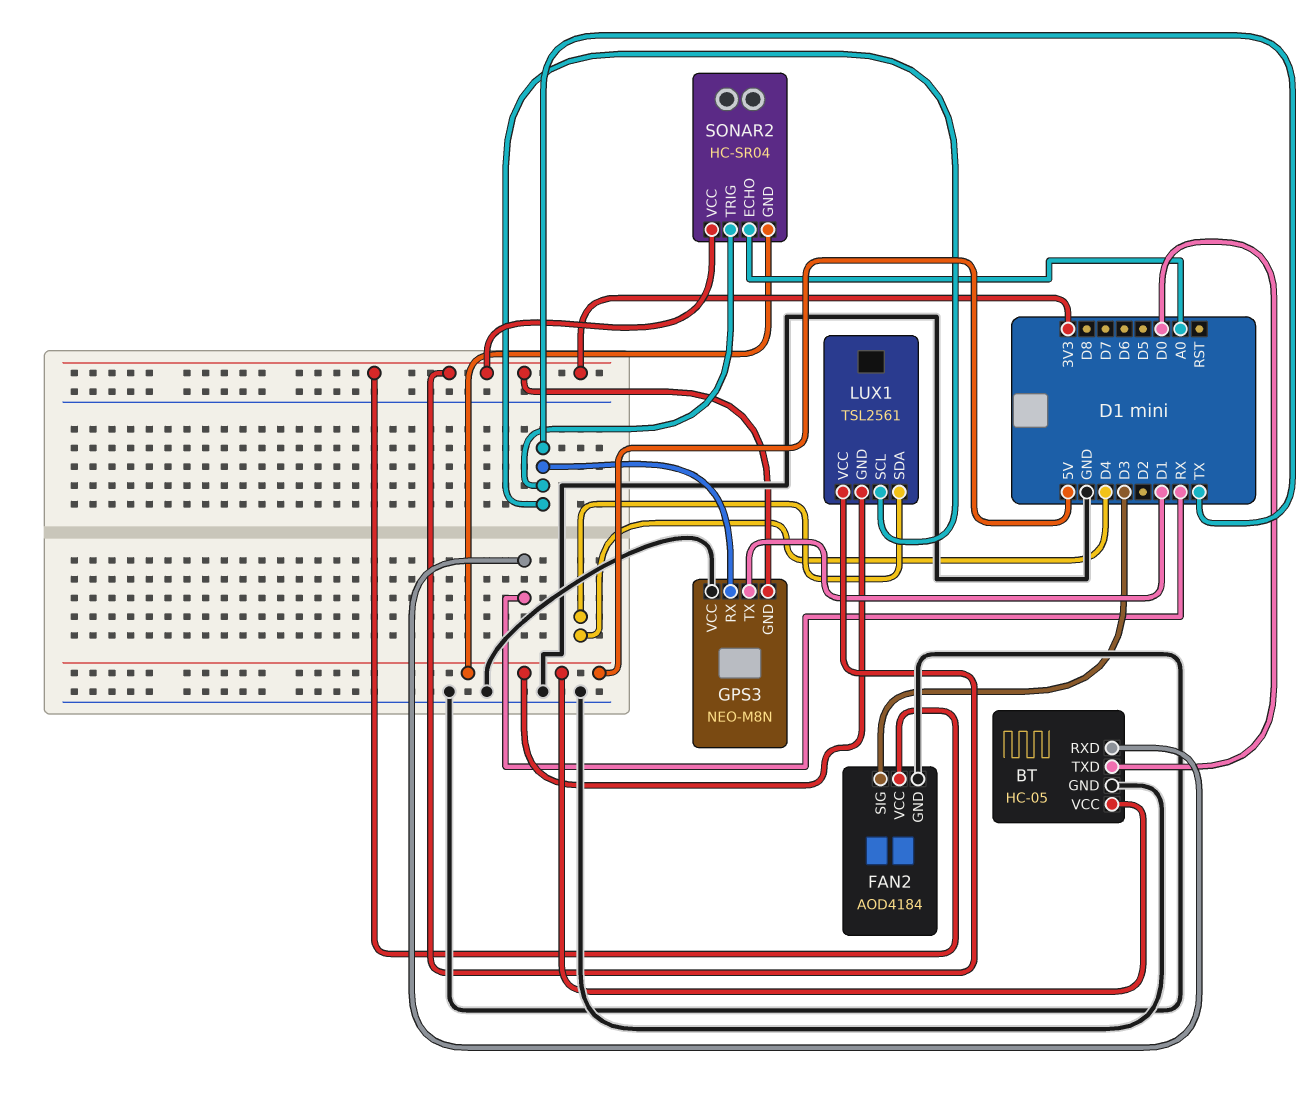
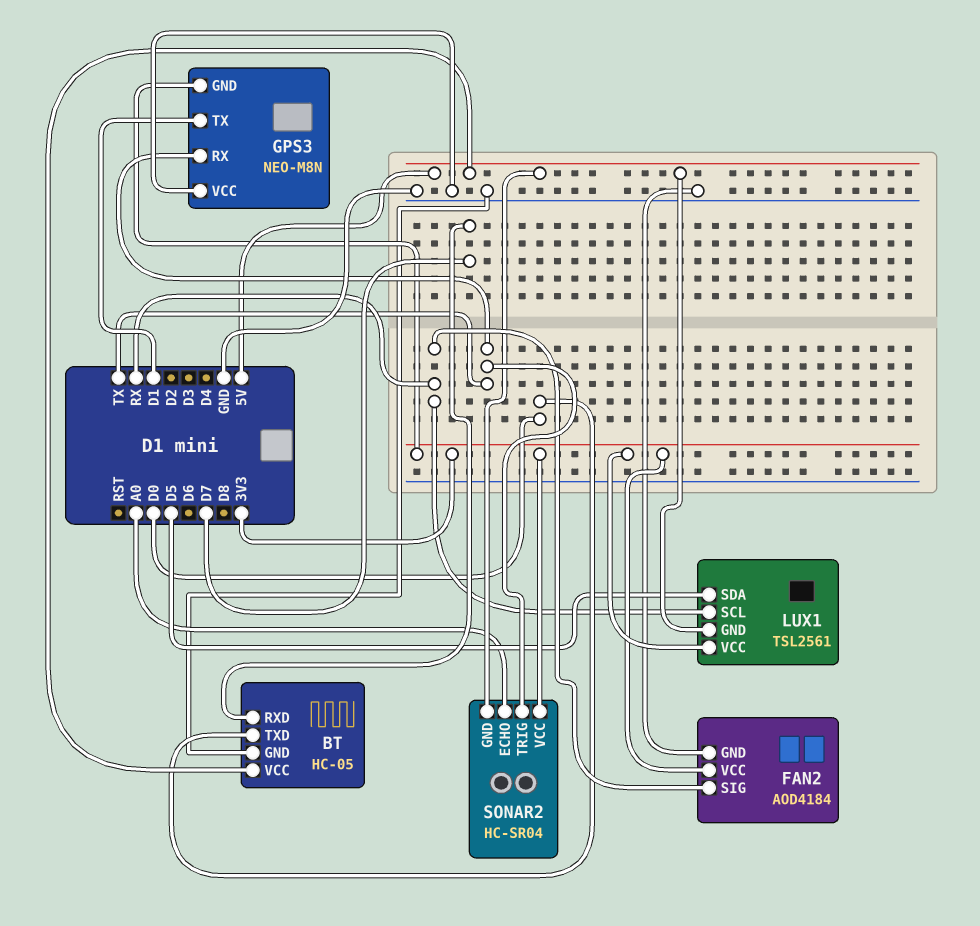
BT pin RXD: RX -> D7
FAN2 pin SIG: D3 -> RX
LUX1 pin SCL: TX -> RX
LUX1 pin SDA: D4 -> D5

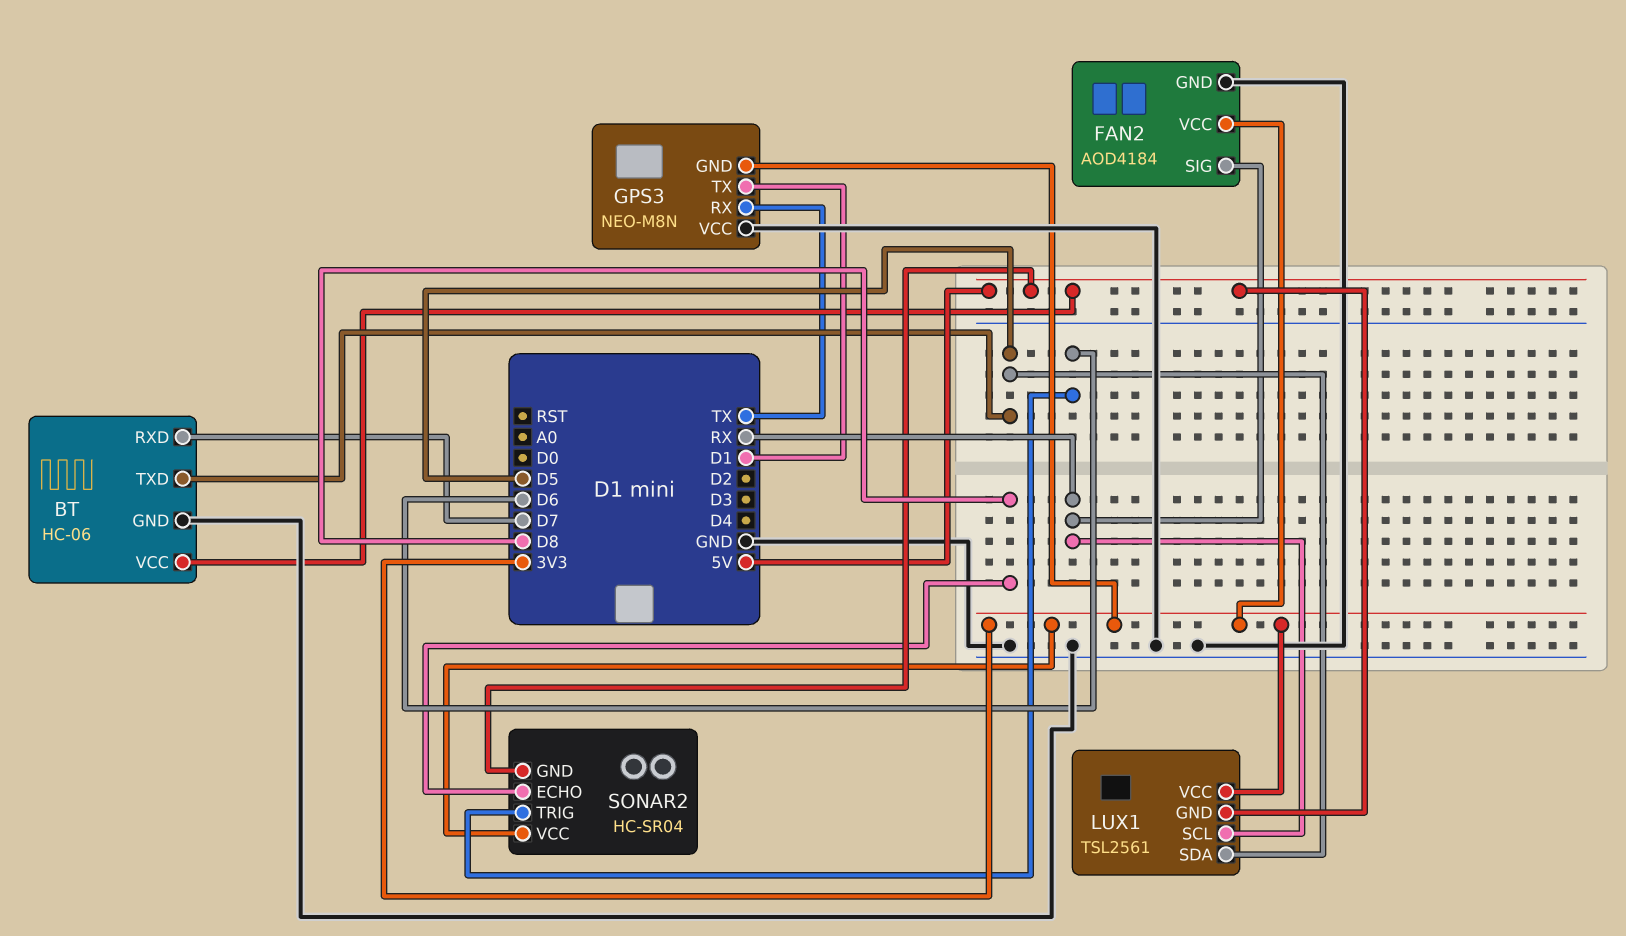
BT: HC-05 -> HC-06
BT pin TXD: D0 -> D5
SONAR2 pin ECHO: A0 -> D8
SONAR2 pin TRIG: TX -> D6

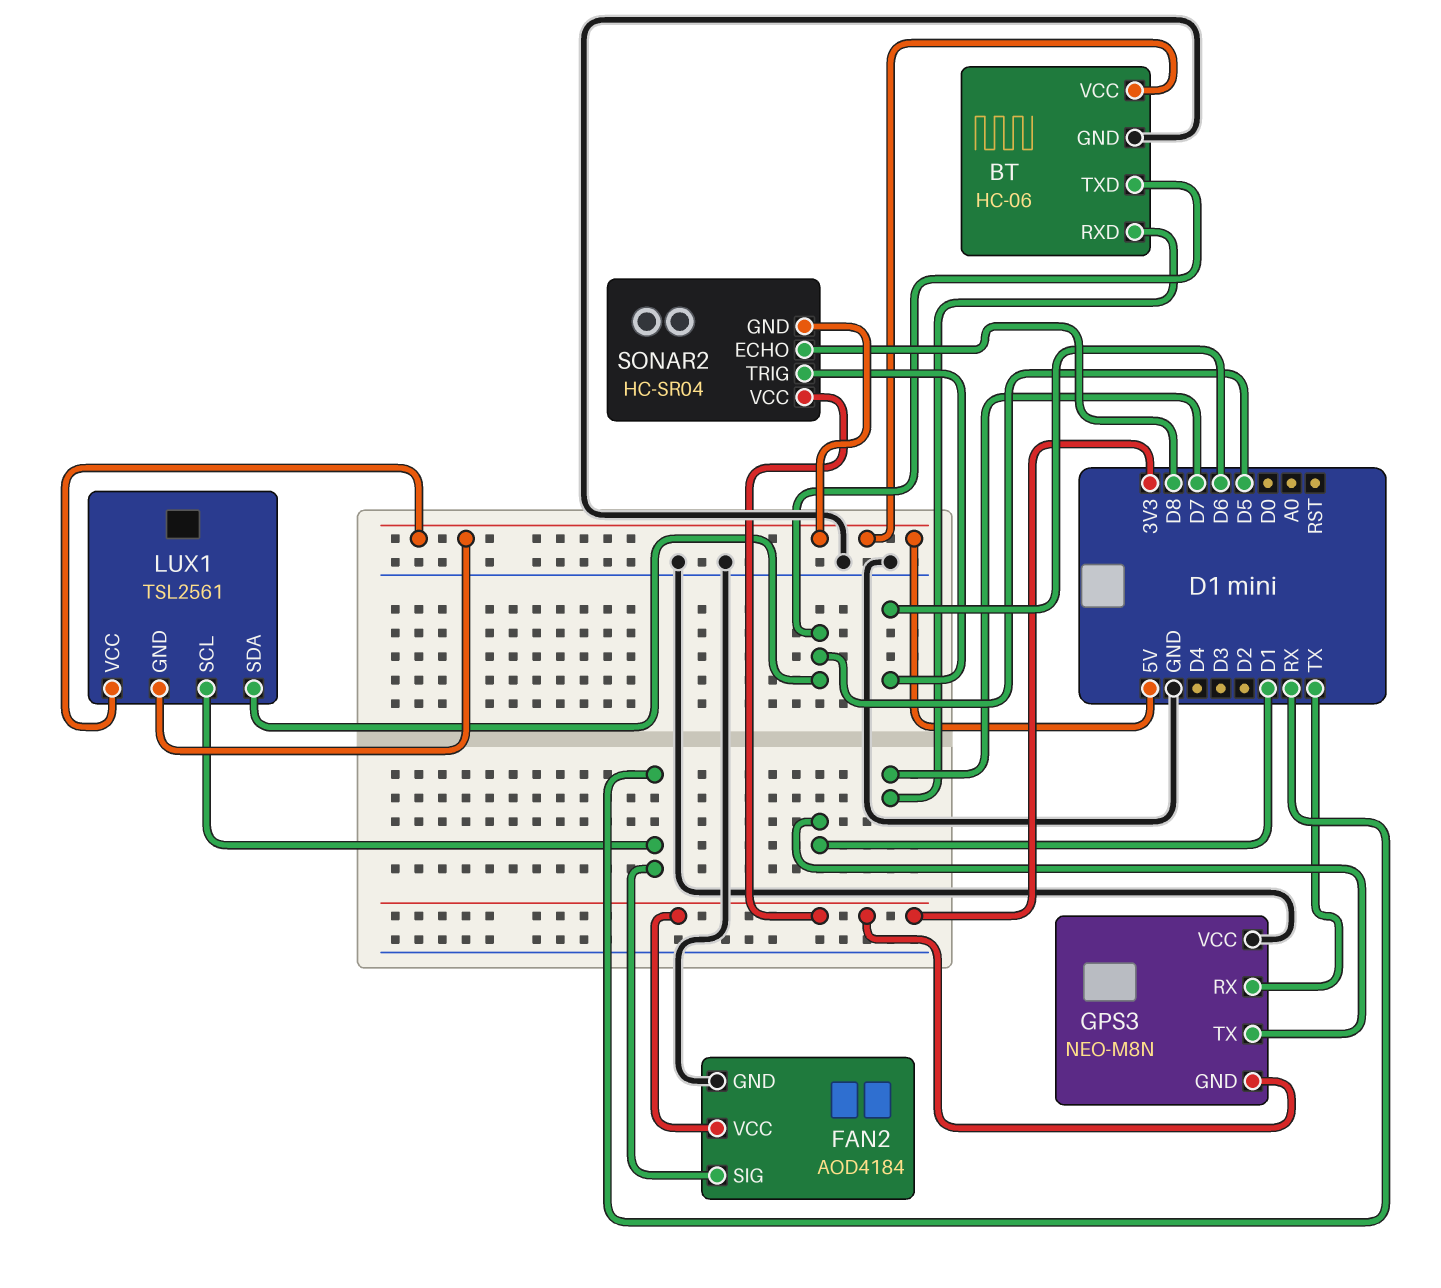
LUX1 pin VCC: 3V3 -> 5V

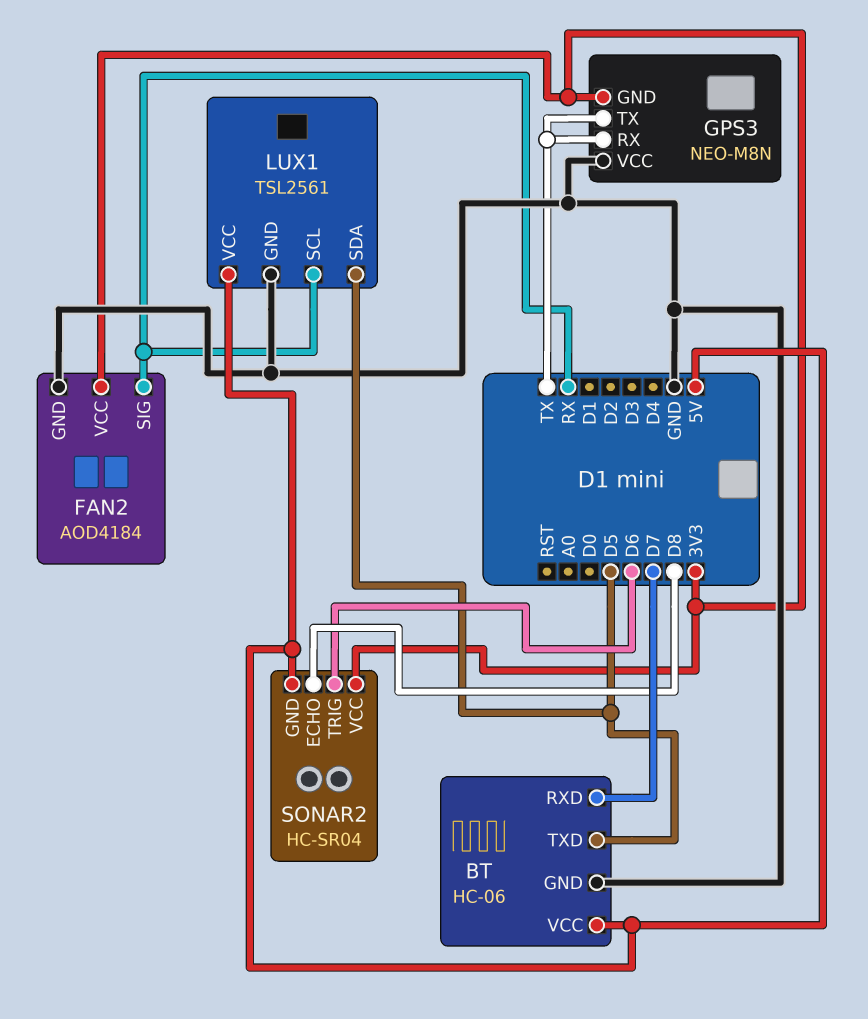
GPS3 pin TX: D1 -> TX
LUX1 pin GND: 5V -> GND

